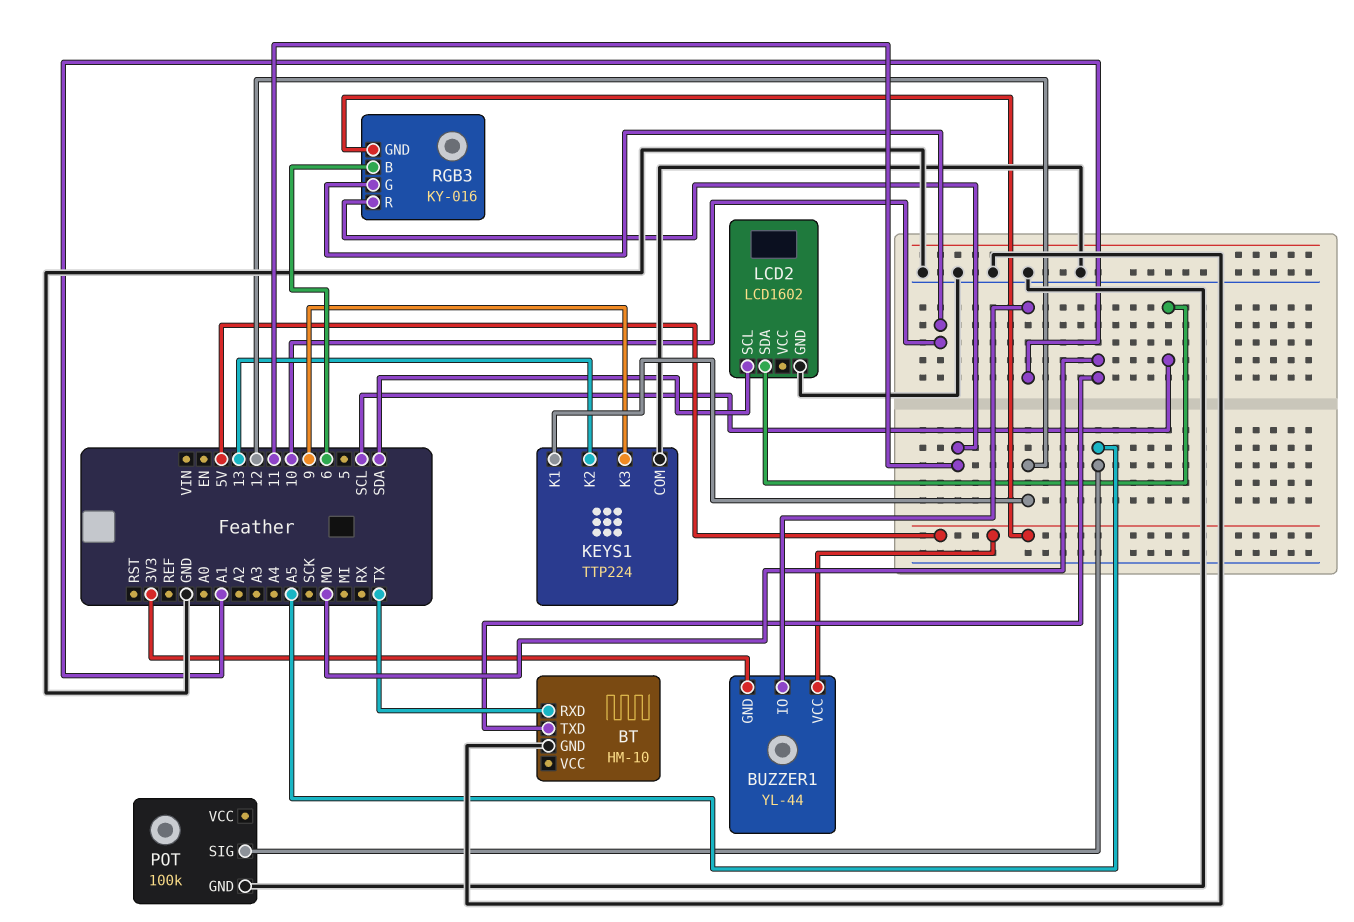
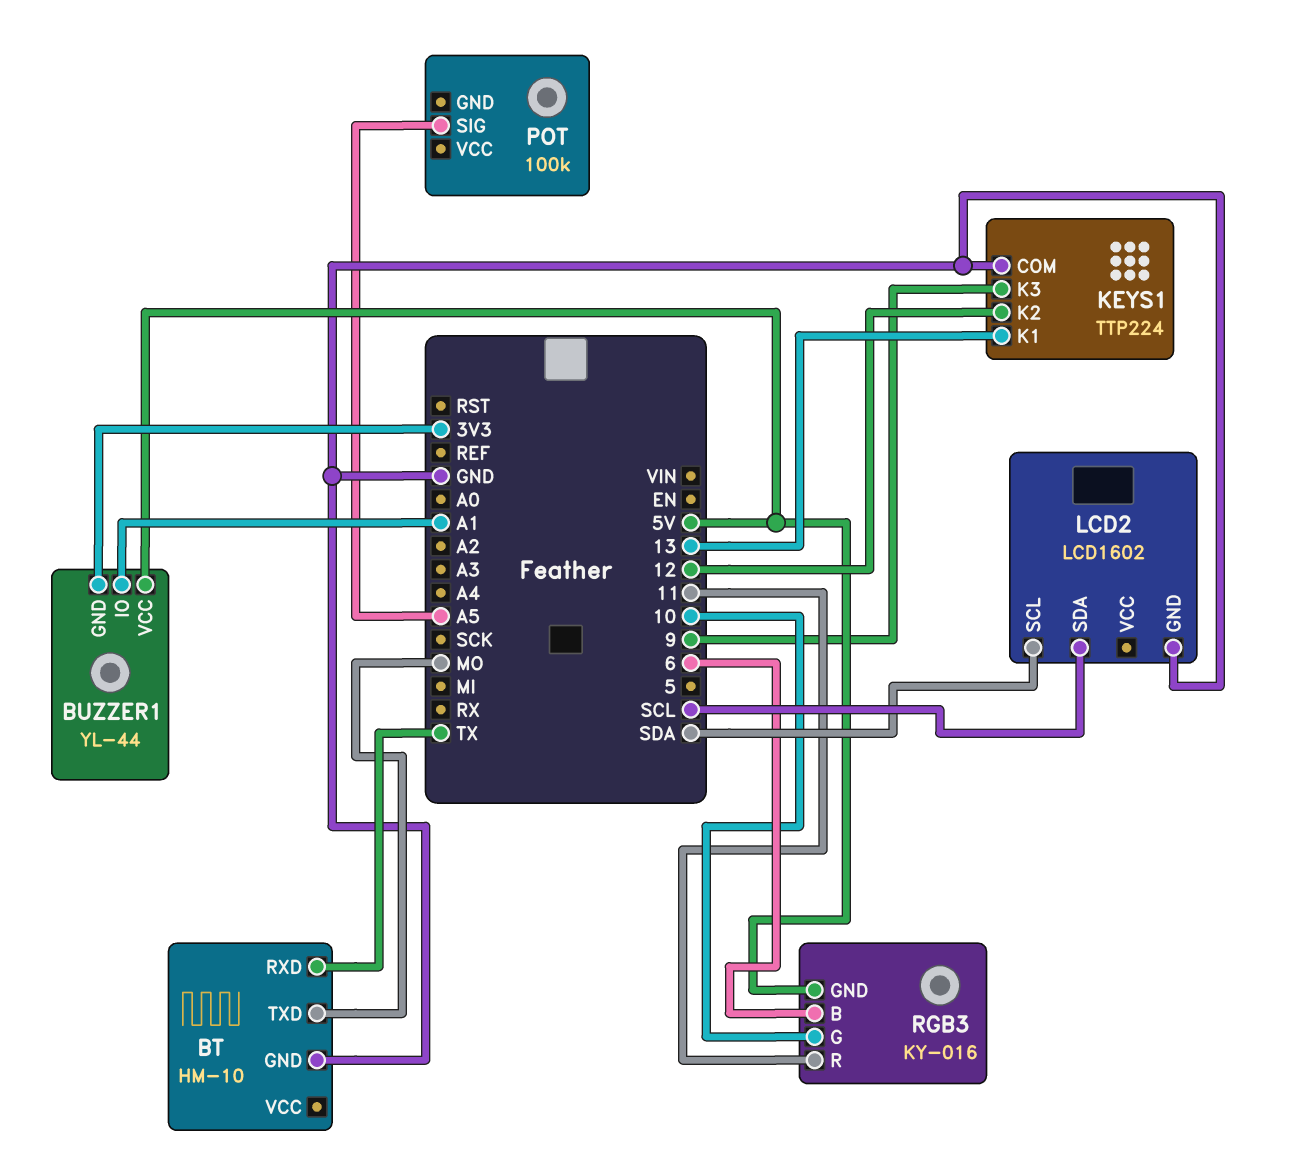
KEYS1 pin K1: 12 -> 13
KEYS1 pin K2: 13 -> 12
POT pin GND: GND -> none

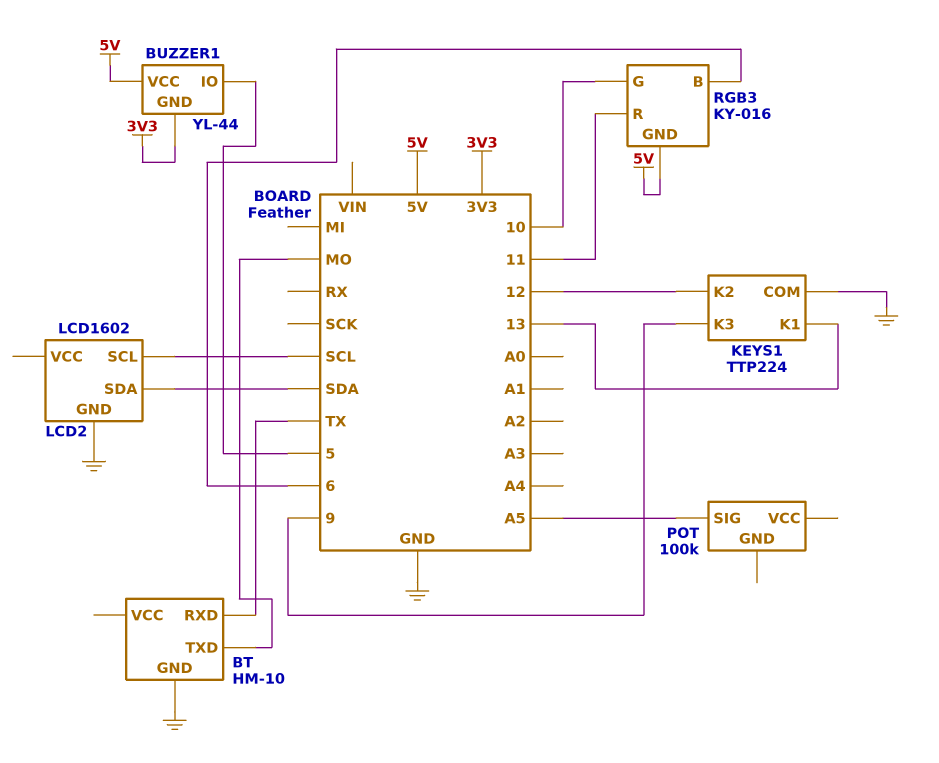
BUZZER1 pin IO: A1 -> 5
LCD2 pin SCL: SDA -> SCL
LCD2 pin SDA: SCL -> SDA

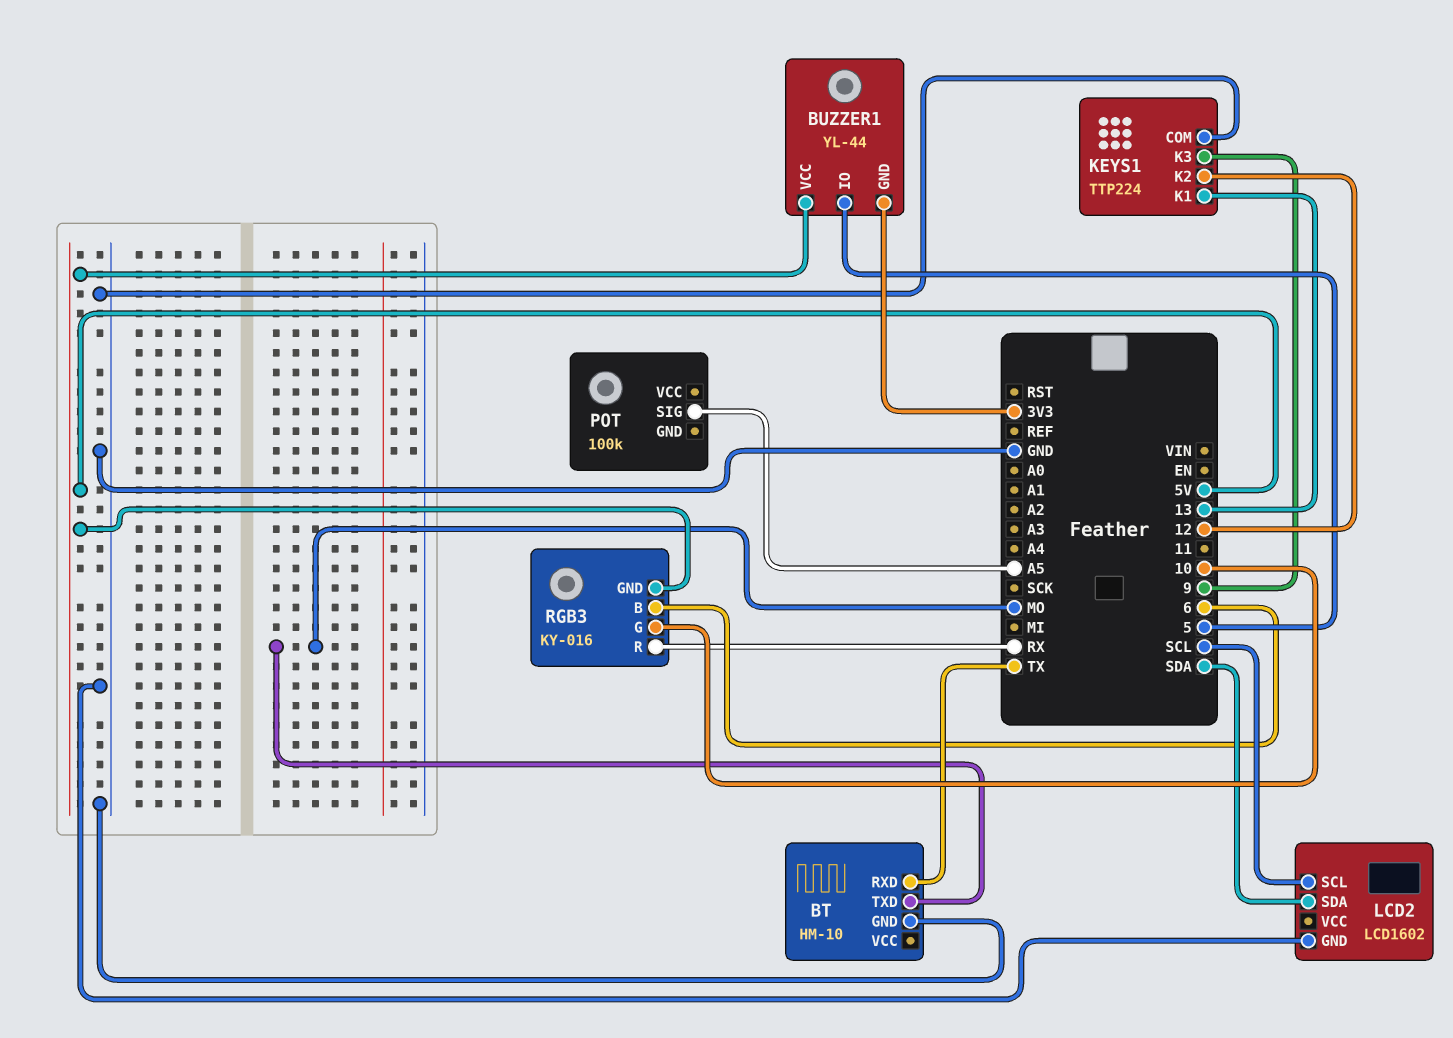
RGB3 pin R: 11 -> RX

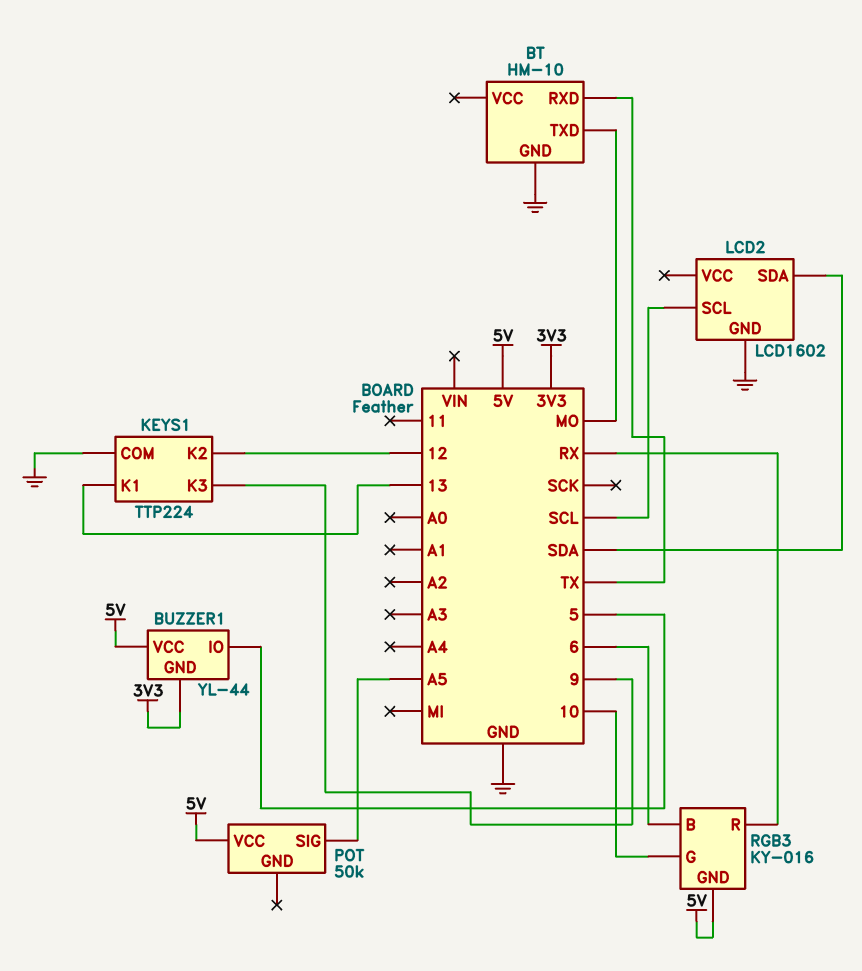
POT: 100k -> 50k
POT pin VCC: none -> 5V

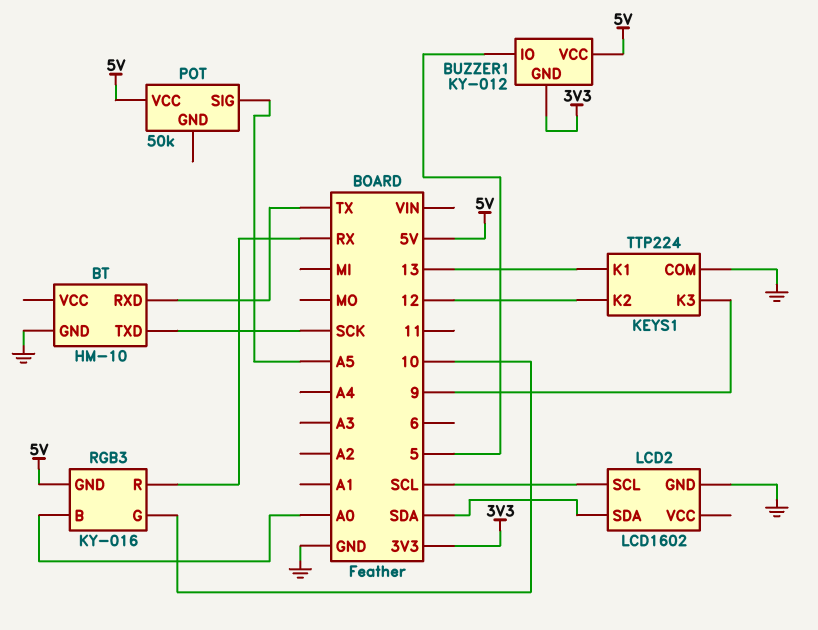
BT pin TXD: MO -> SCK
BUZZER1: YL-44 -> KY-012
RGB3 pin B: 6 -> A0

